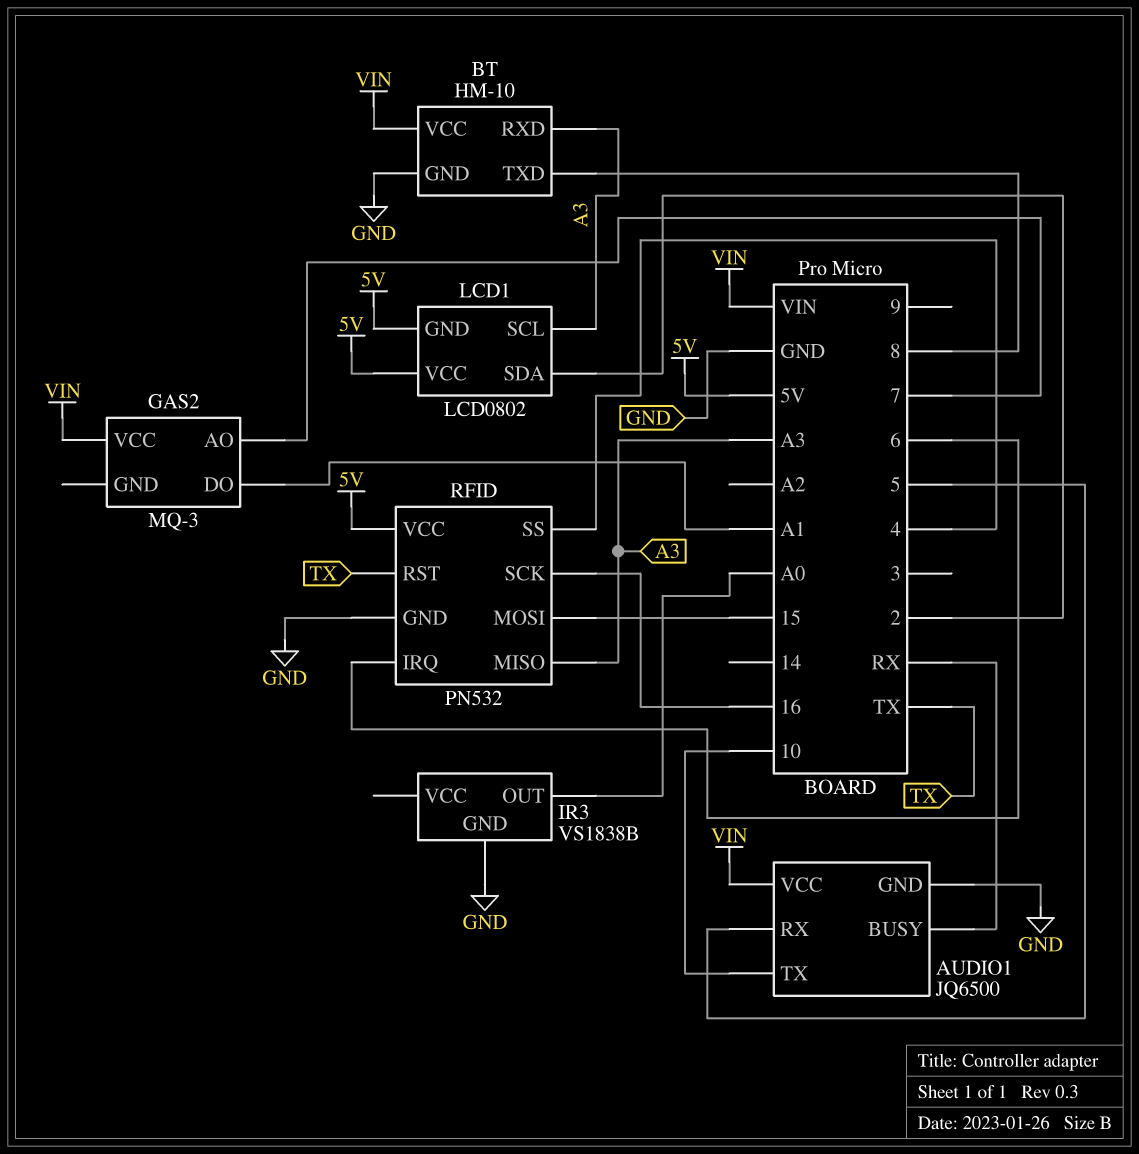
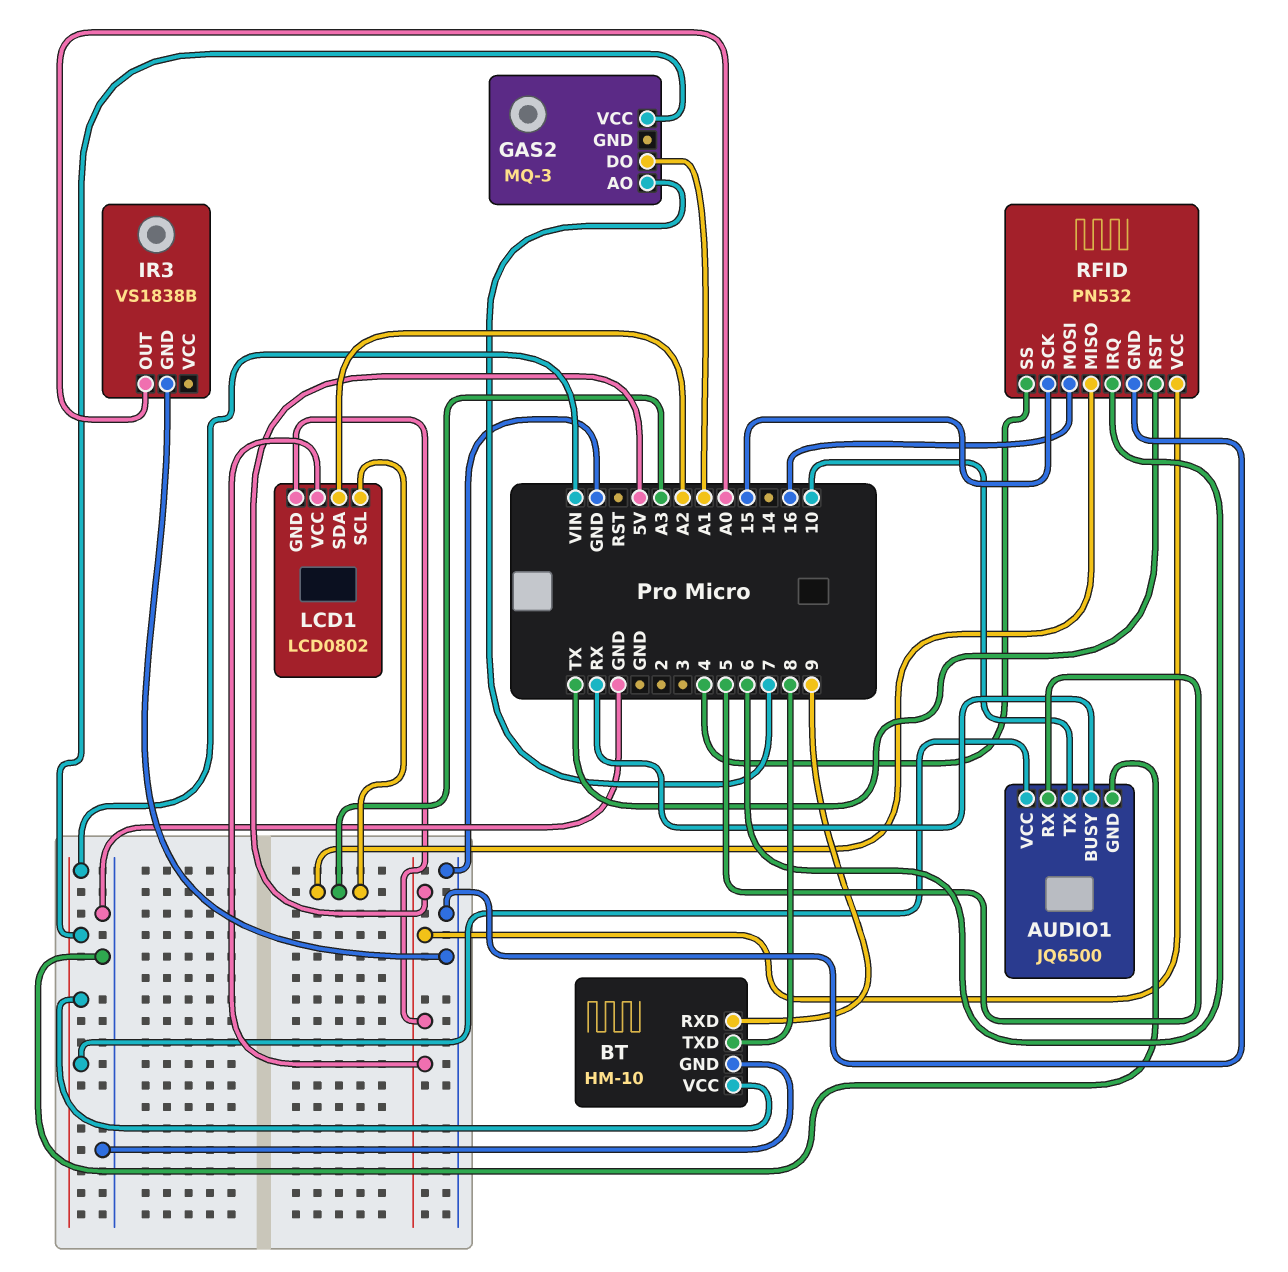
BT pin RXD: A3 -> 9
LCD1 pin SDA: 2 -> A2
RFID pin MOSI: 15 -> 16
RFID pin SCK: 16 -> 15

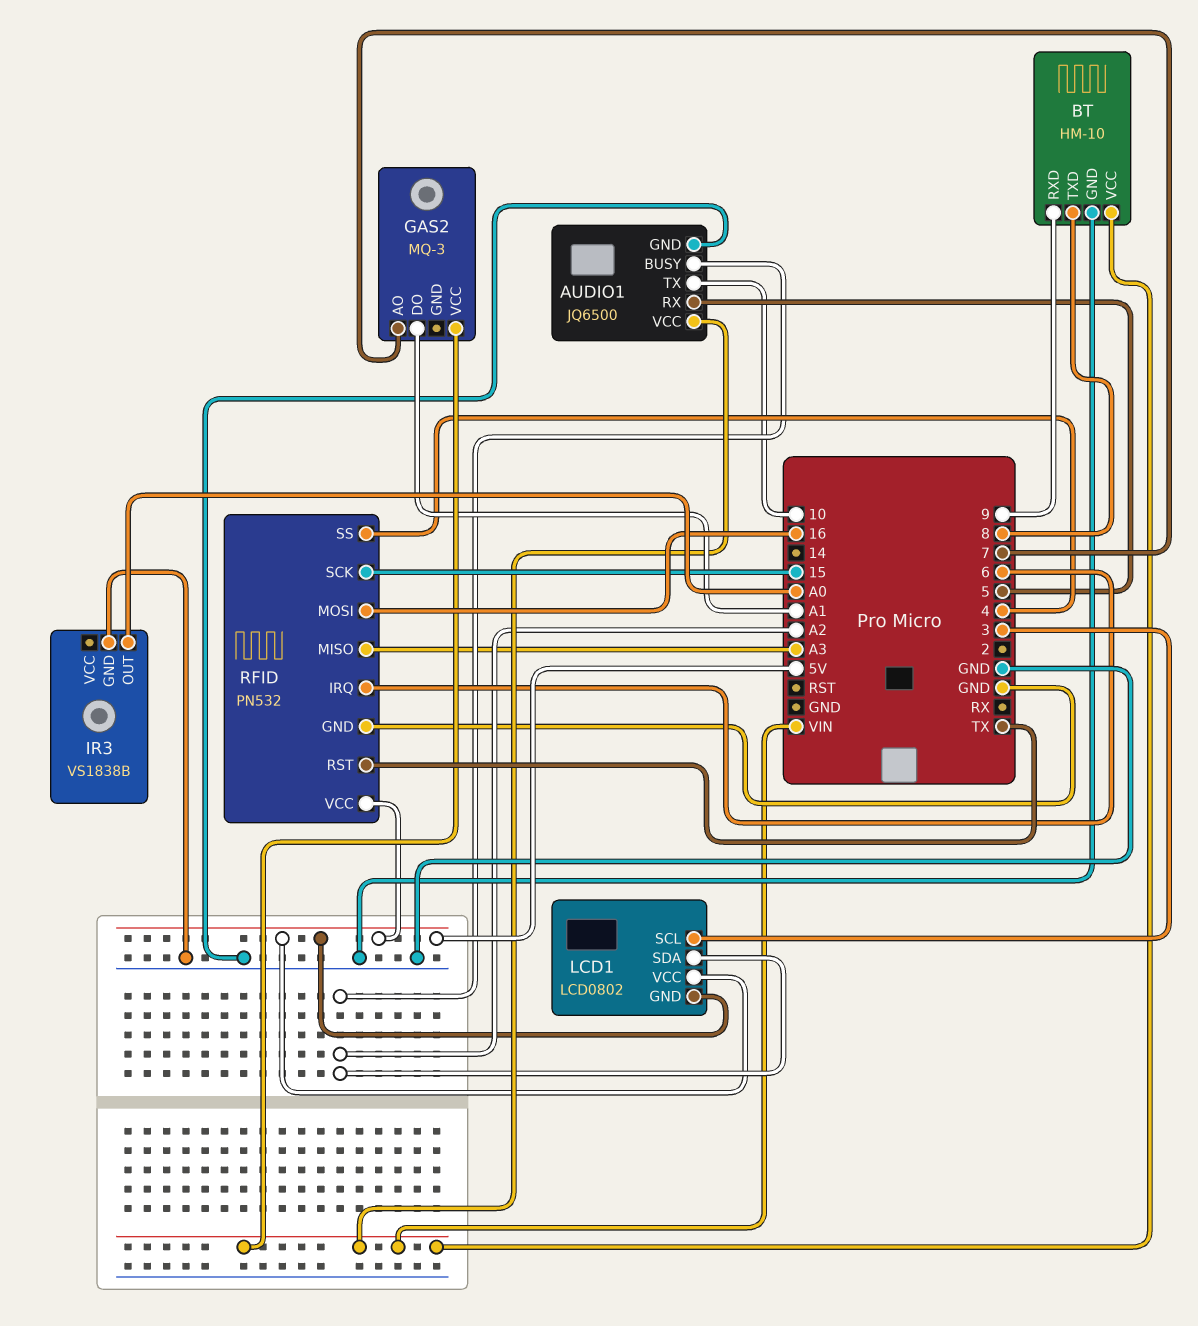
AUDIO1 pin BUSY: RX -> A2
LCD1 pin SCL: A3 -> 3

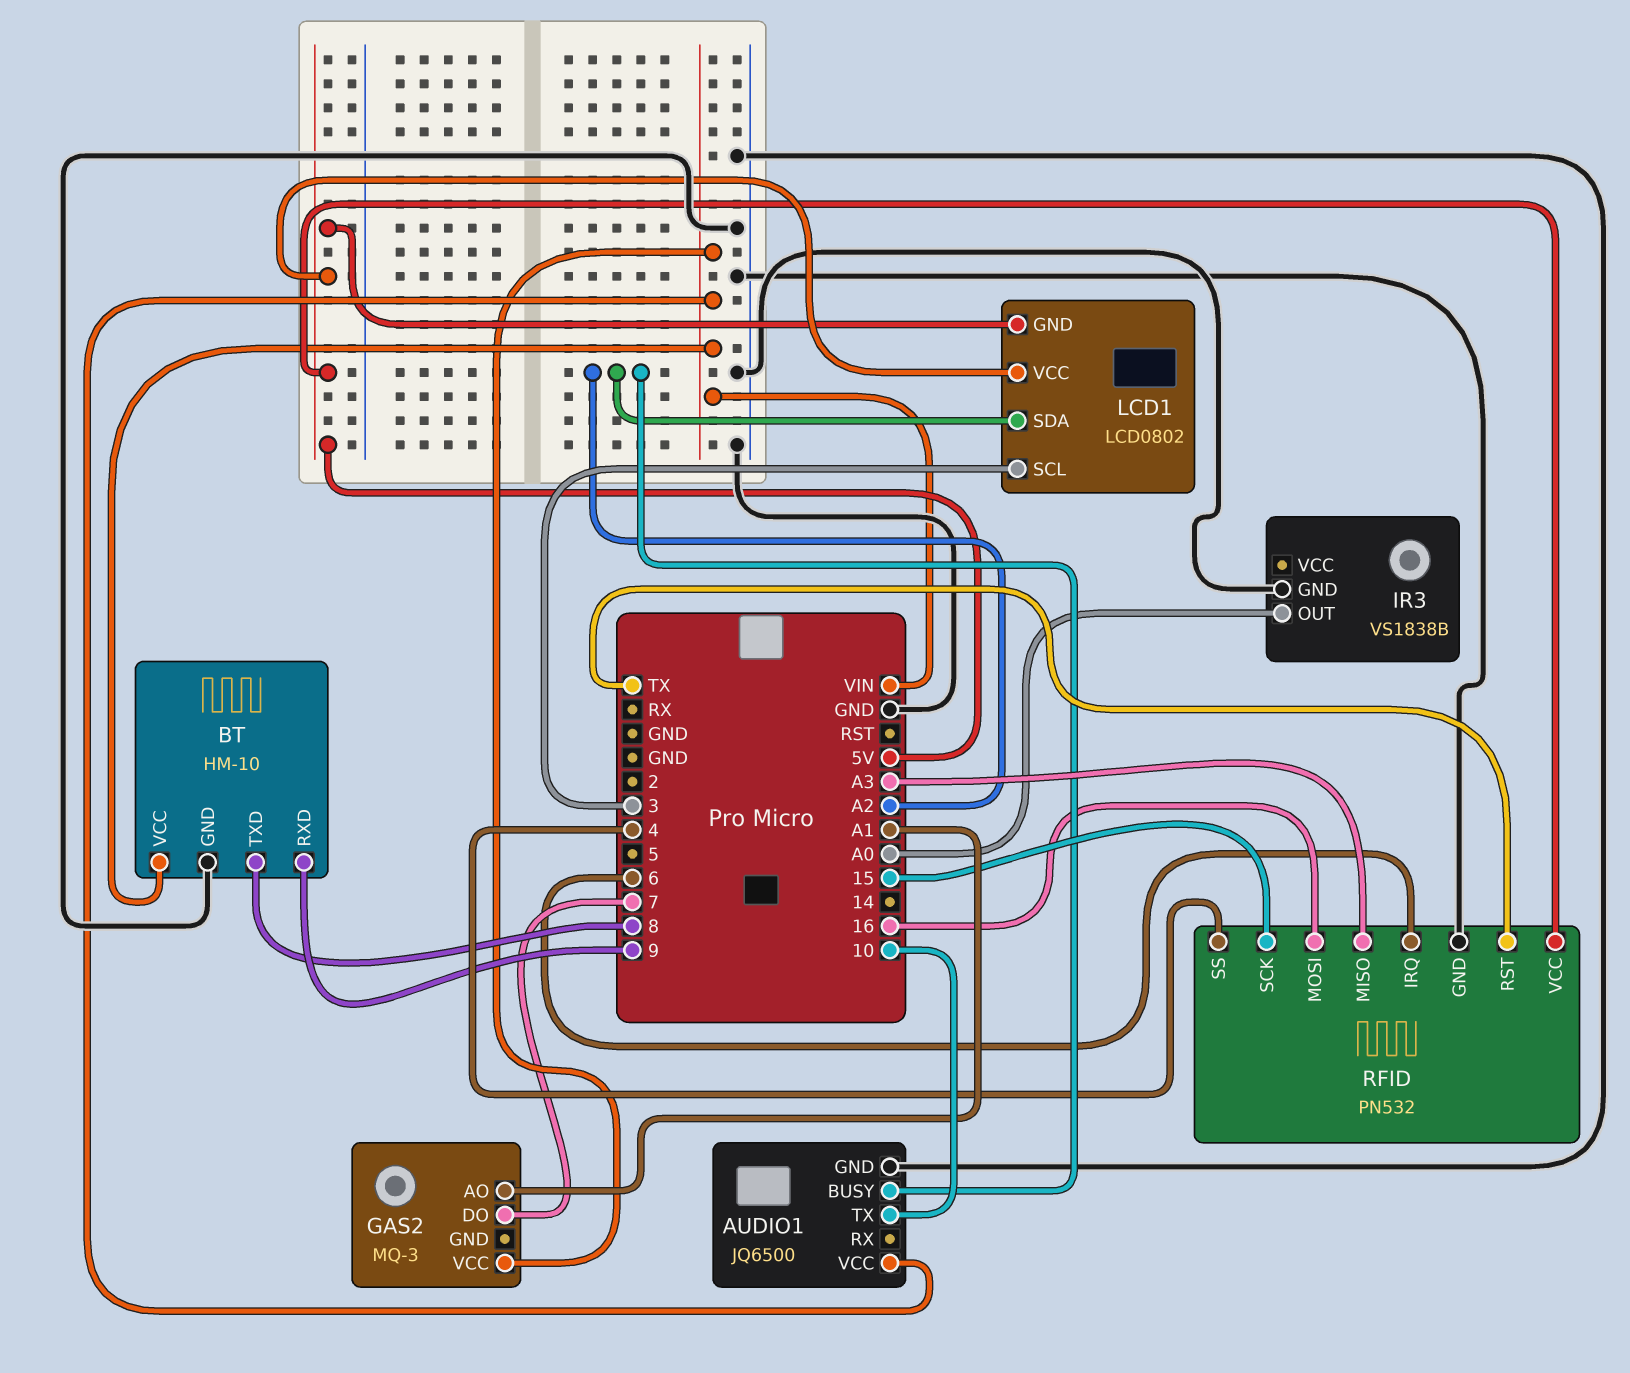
AUDIO1 pin RX: 5 -> none
GAS2 pin AO: 7 -> A1
GAS2 pin DO: A1 -> 7

